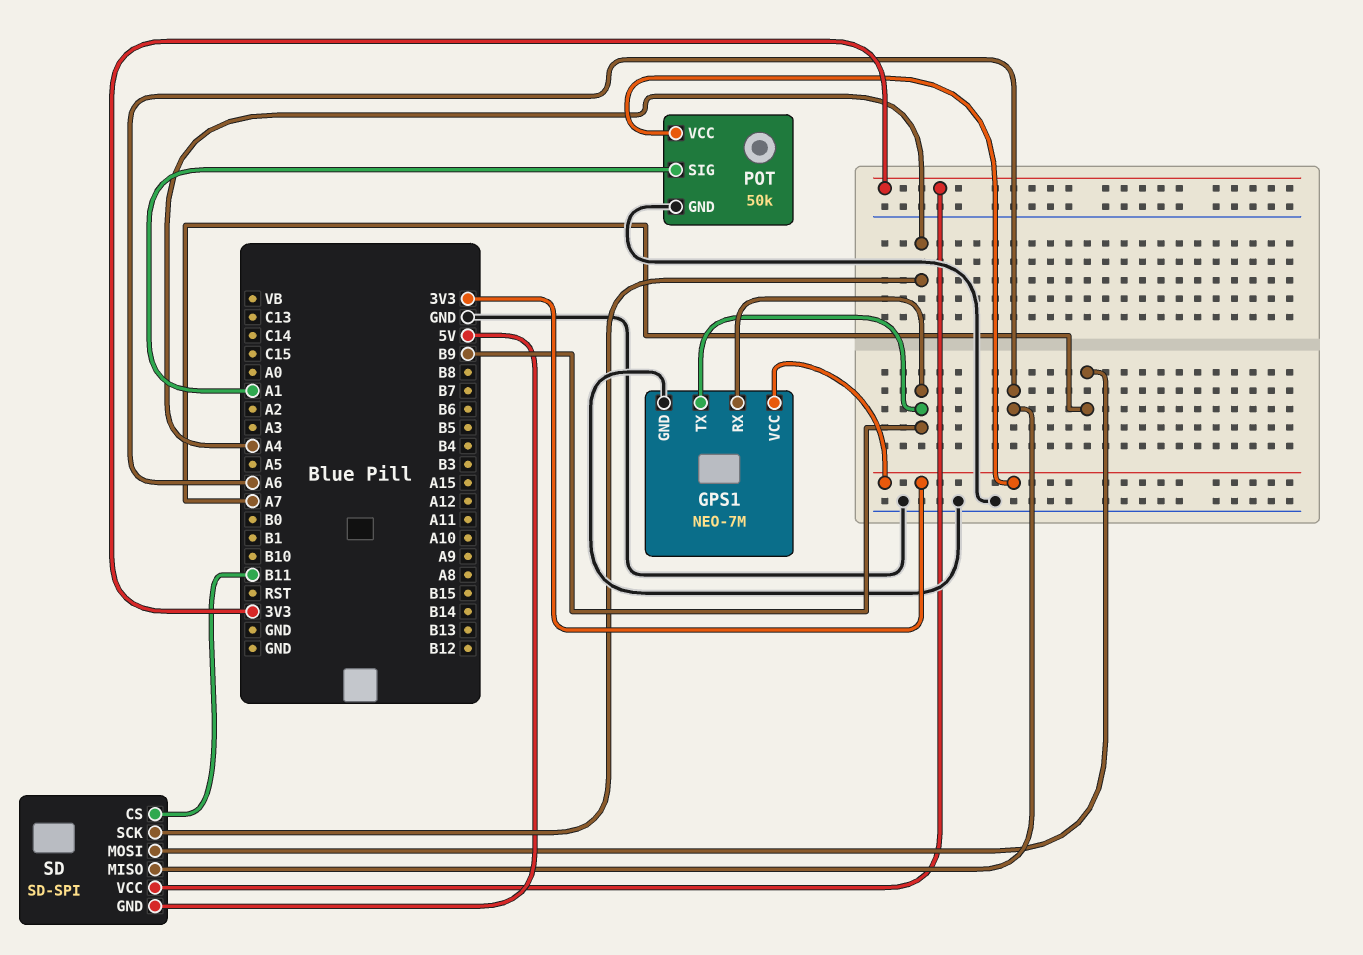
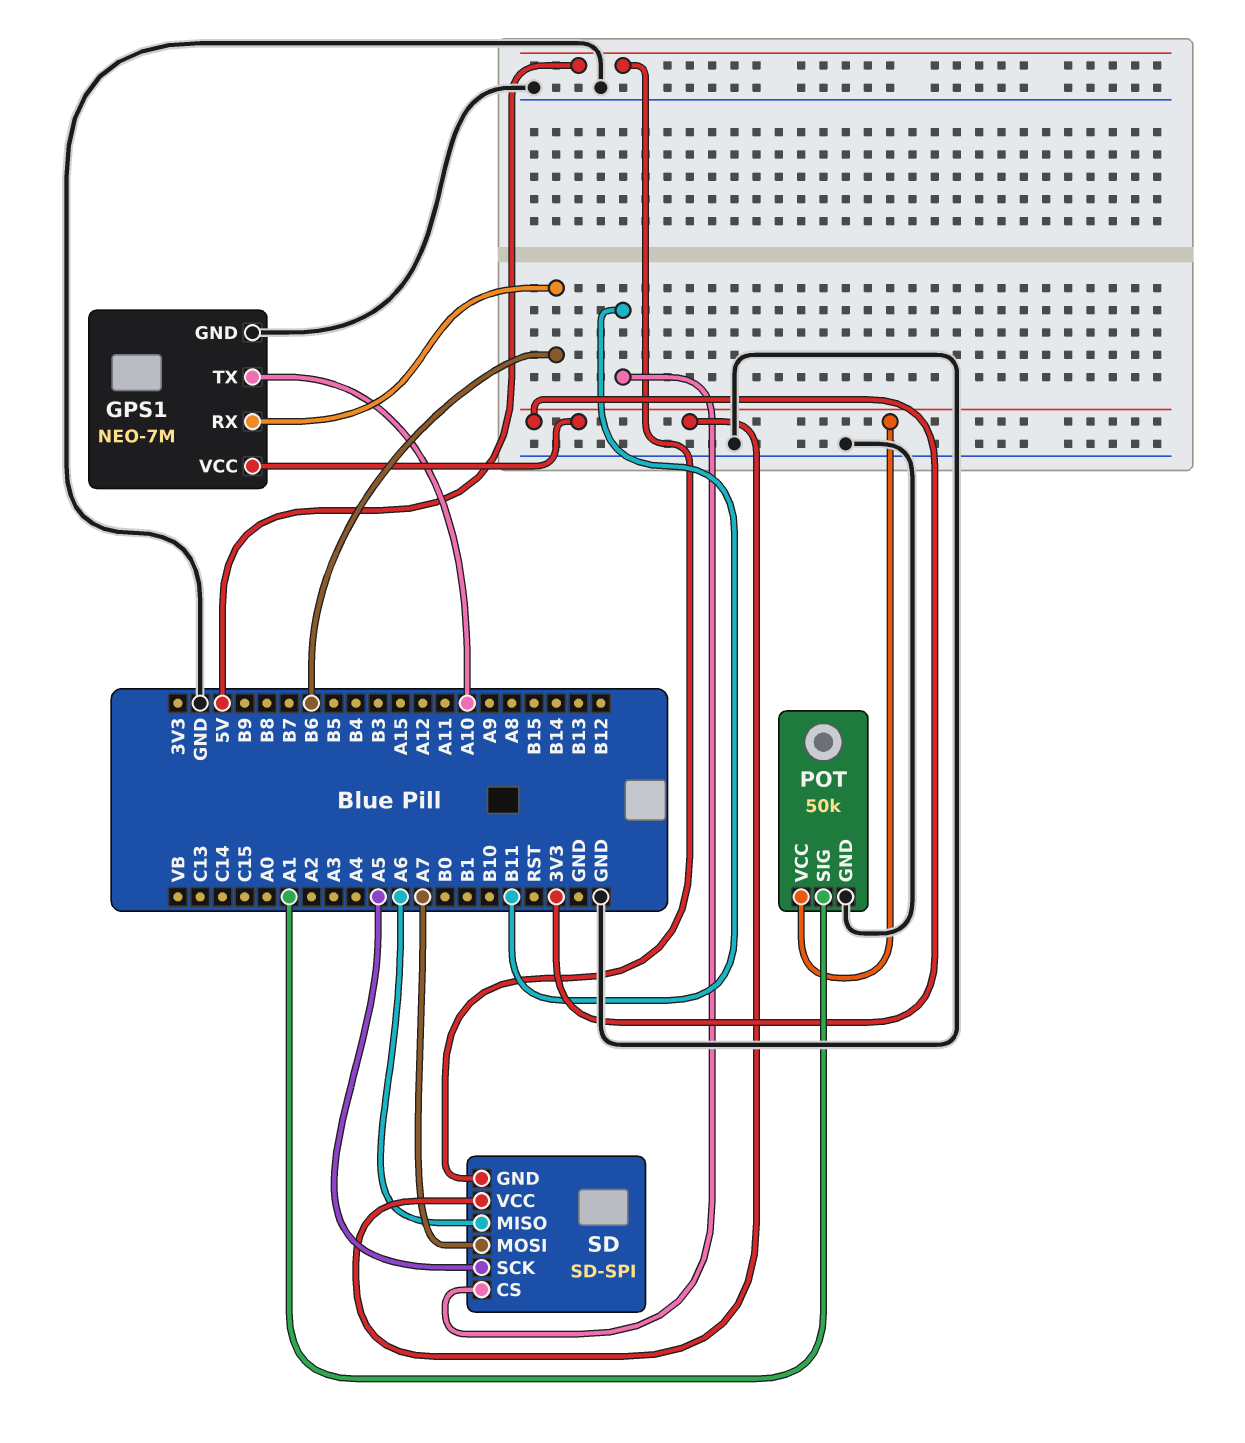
GPS1 pin RX: B9 -> B6
GPS1 pin TX: B9 -> A10
SD pin SCK: A4 -> A5

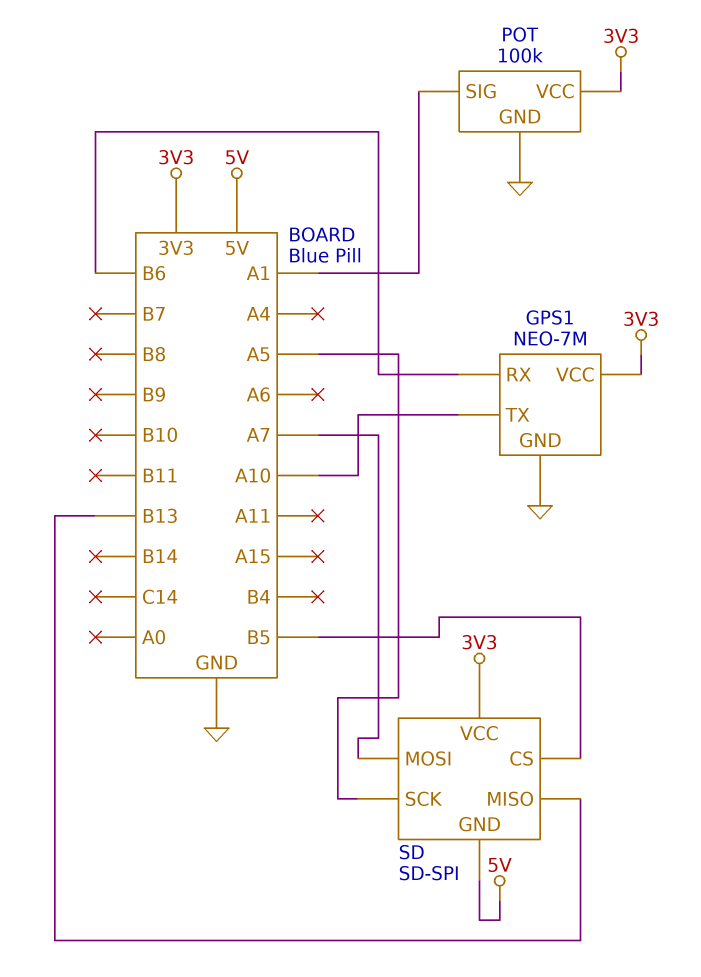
POT: 50k -> 100k
SD pin CS: B11 -> B5
SD pin MISO: A6 -> B13

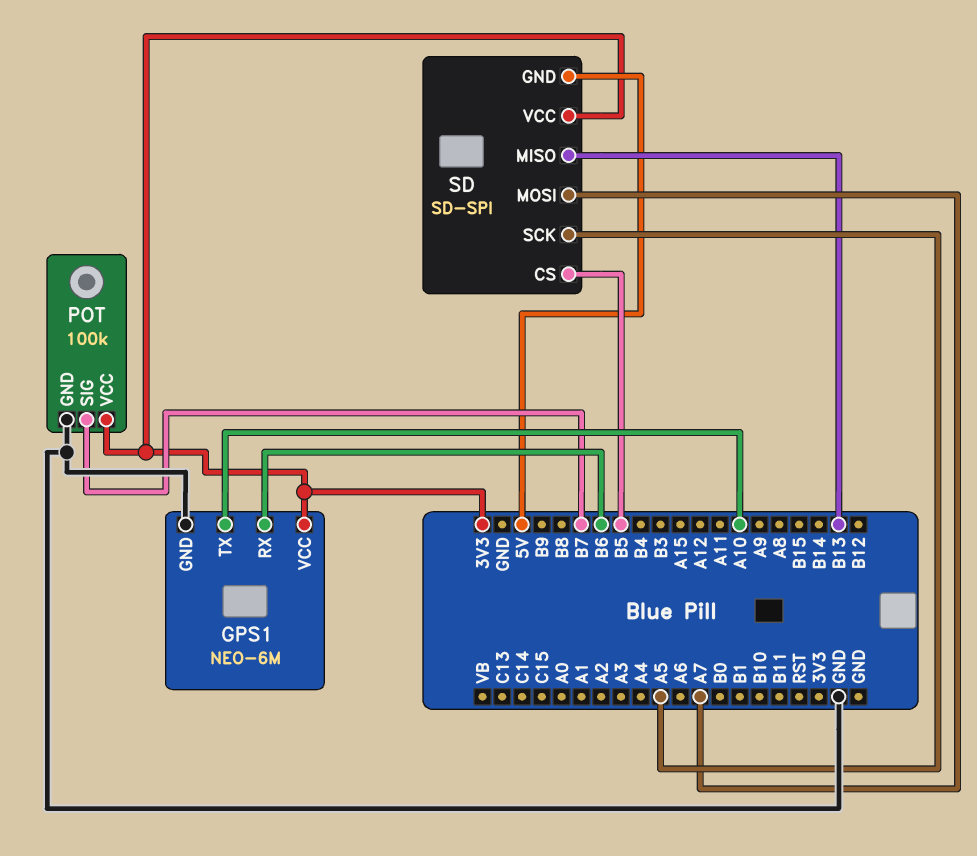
GPS1: NEO-7M -> NEO-6M
POT pin SIG: A1 -> B7

